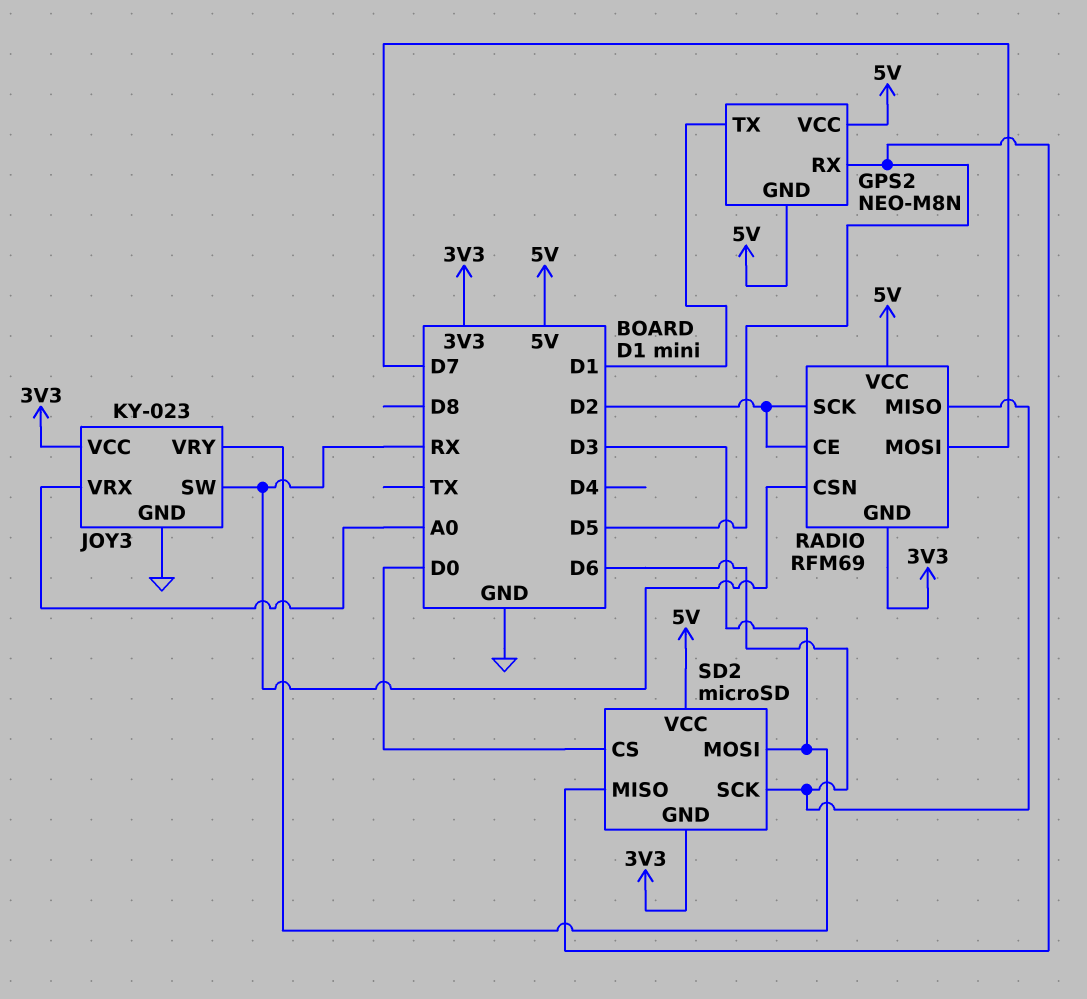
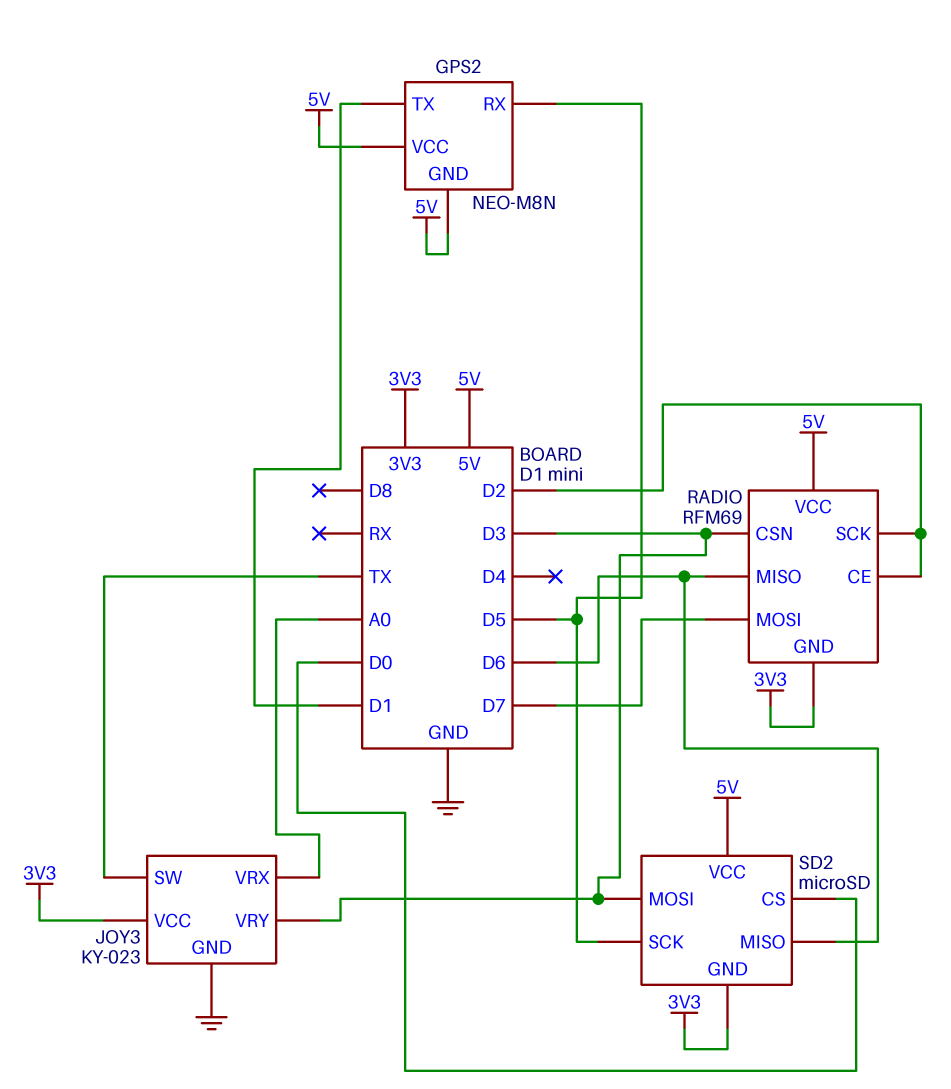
JOY3 pin SW: RX -> TX
RADIO pin CSN: RX -> D3
SD2 pin MISO: D5 -> D6
SD2 pin SCK: D6 -> D5

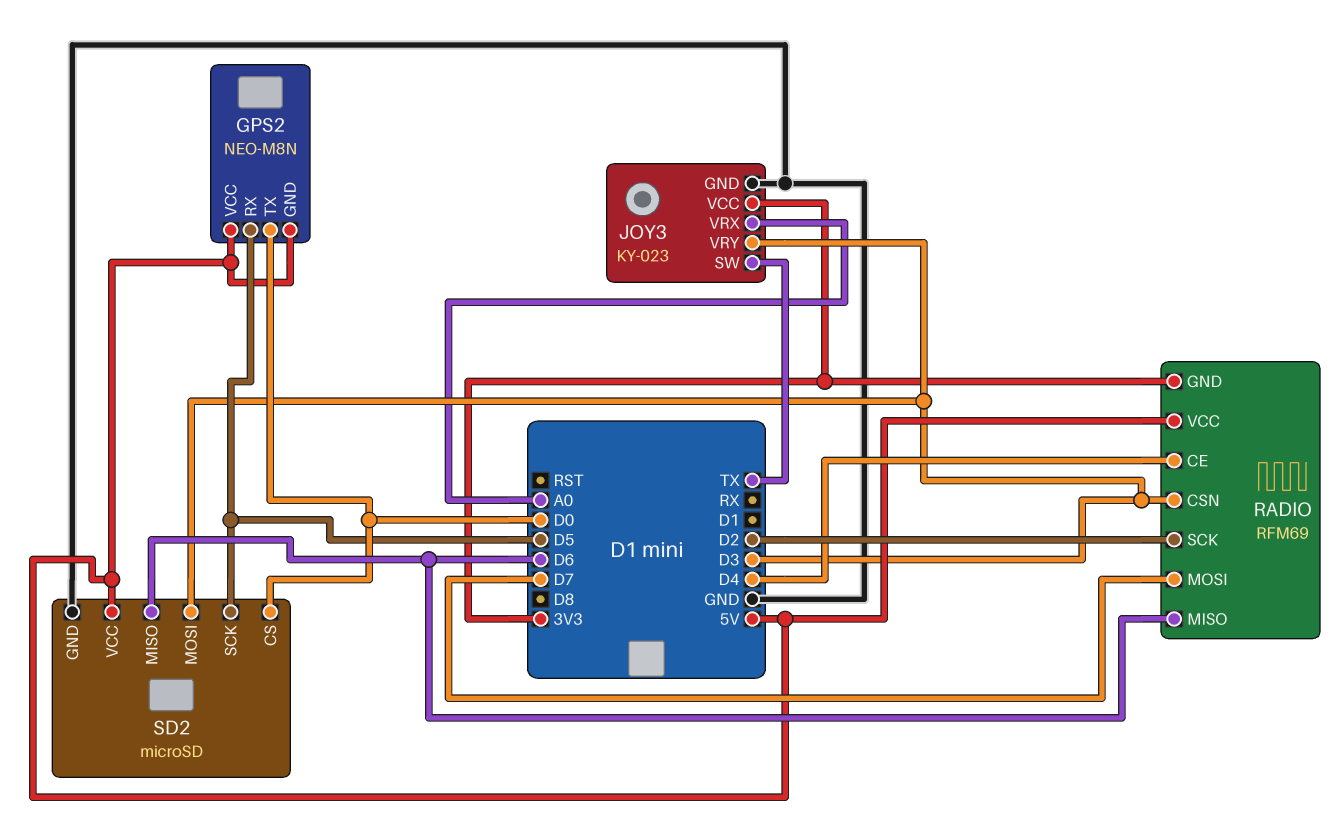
GPS2 pin TX: D1 -> D0
RADIO pin CE: D2 -> D4
SD2 pin GND: 3V3 -> GND

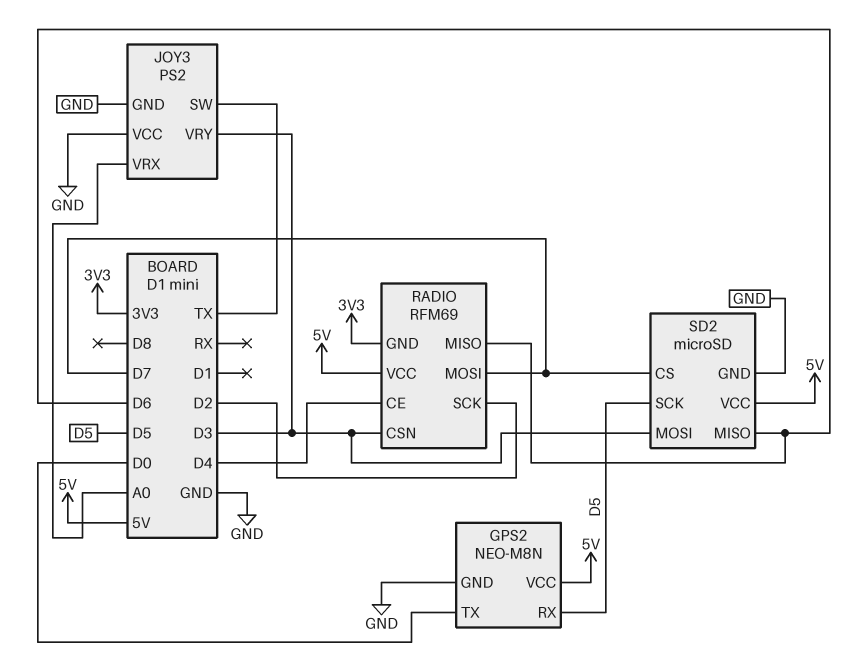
GPS2 pin GND: 5V -> GND
JOY3: KY-023 -> PS2
JOY3 pin VCC: 3V3 -> GND
SD2 pin CS: D0 -> D7

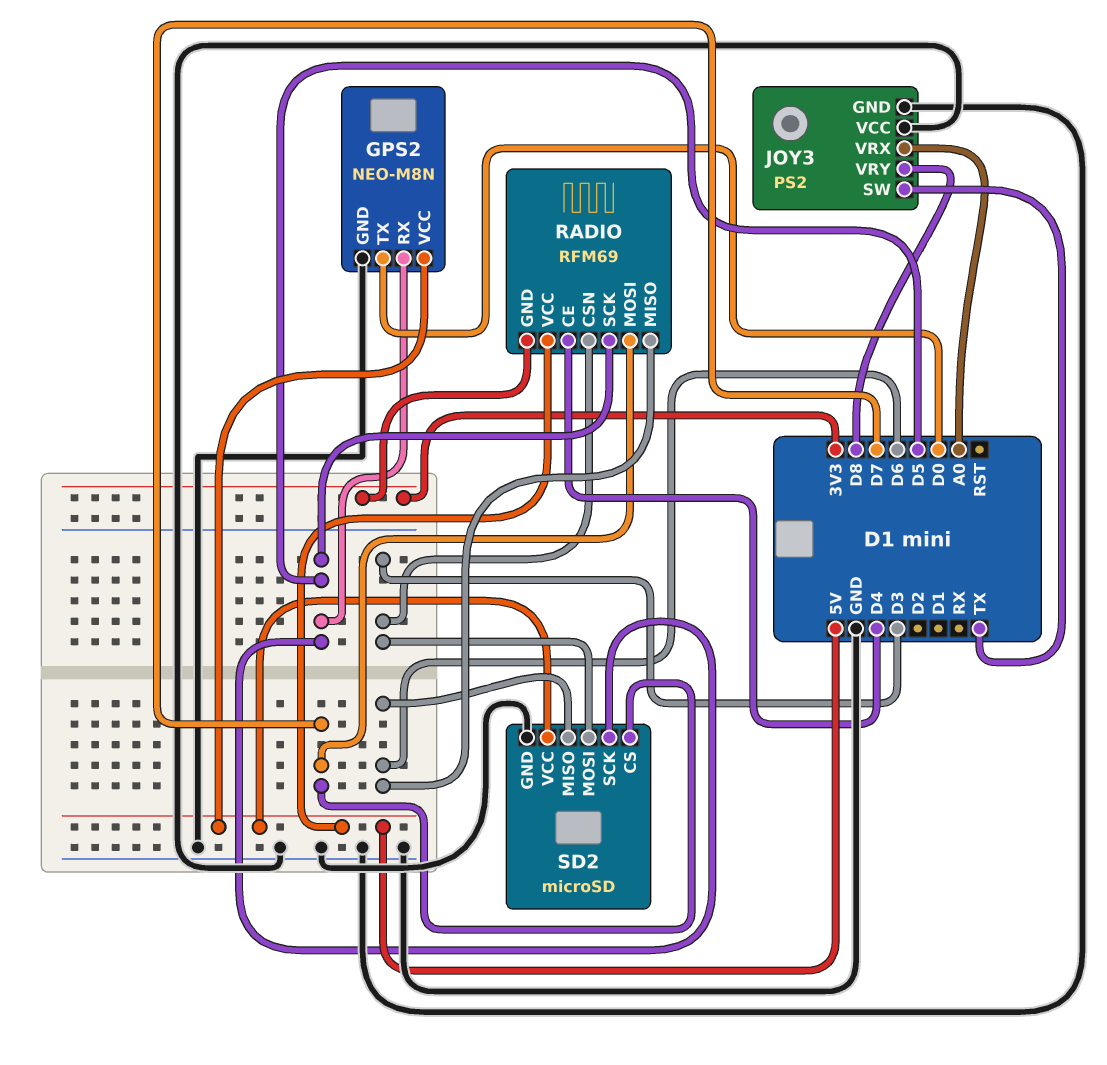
JOY3 pin VRY: D3 -> D8
RADIO pin SCK: D2 -> D5

